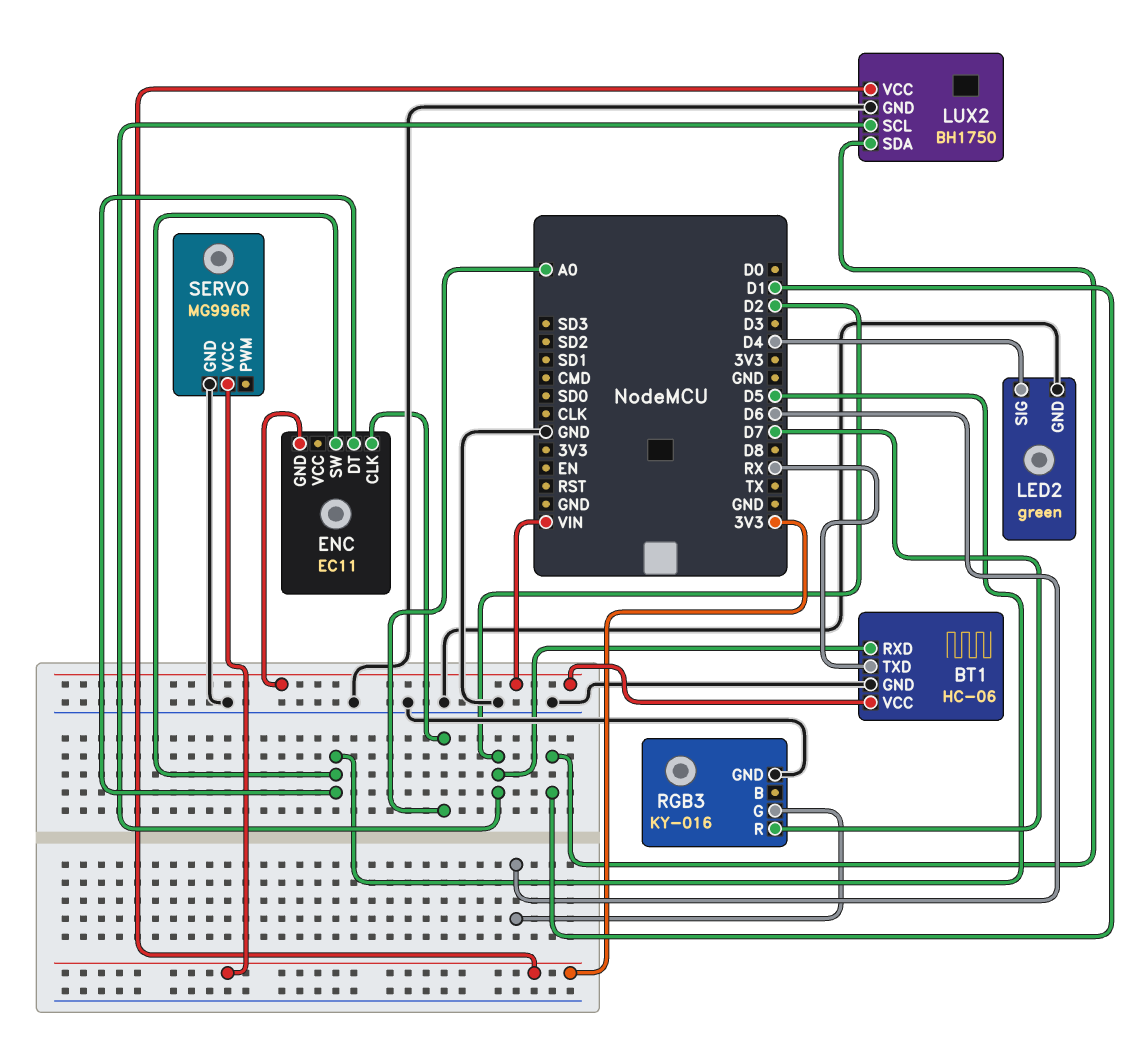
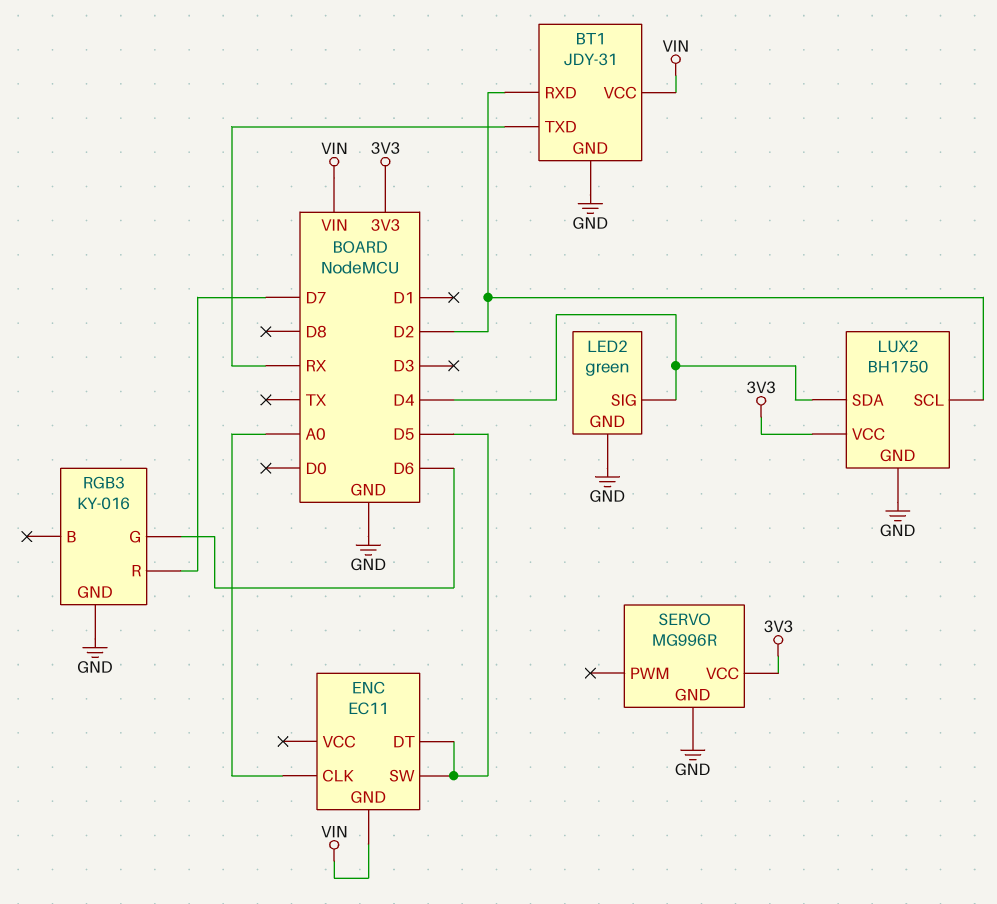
BT1: HC-06 -> JDY-31
LUX2 pin SDA: D1 -> D4

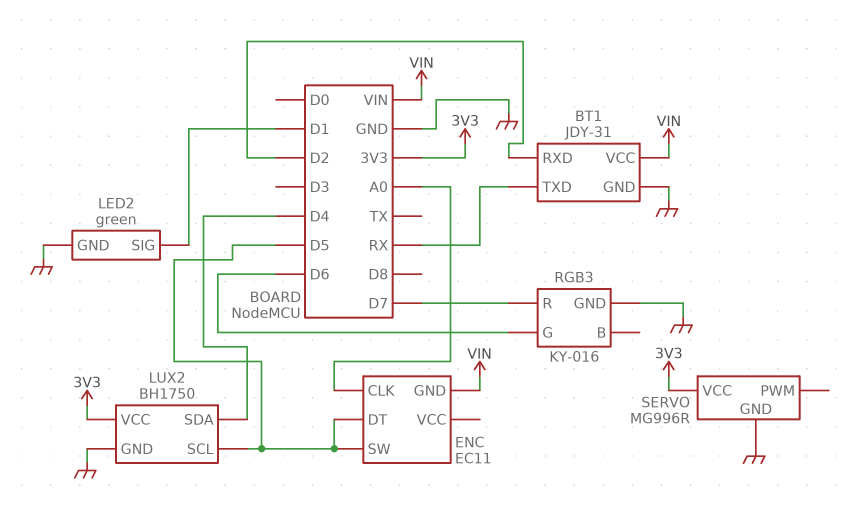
LED2 pin SIG: D4 -> D1
LUX2 pin SCL: D2 -> D5

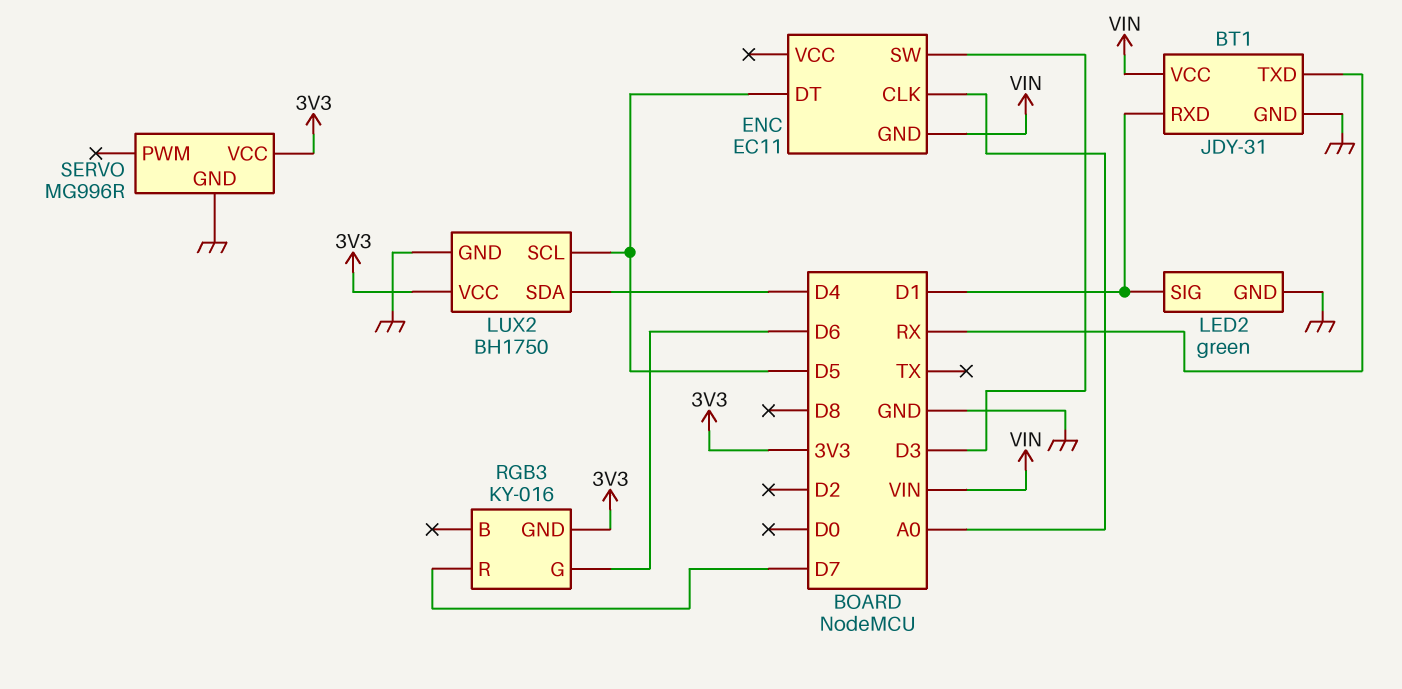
BT1 pin RXD: D2 -> D1
ENC pin SW: D5 -> D3
RGB3 pin GND: GND -> 3V3

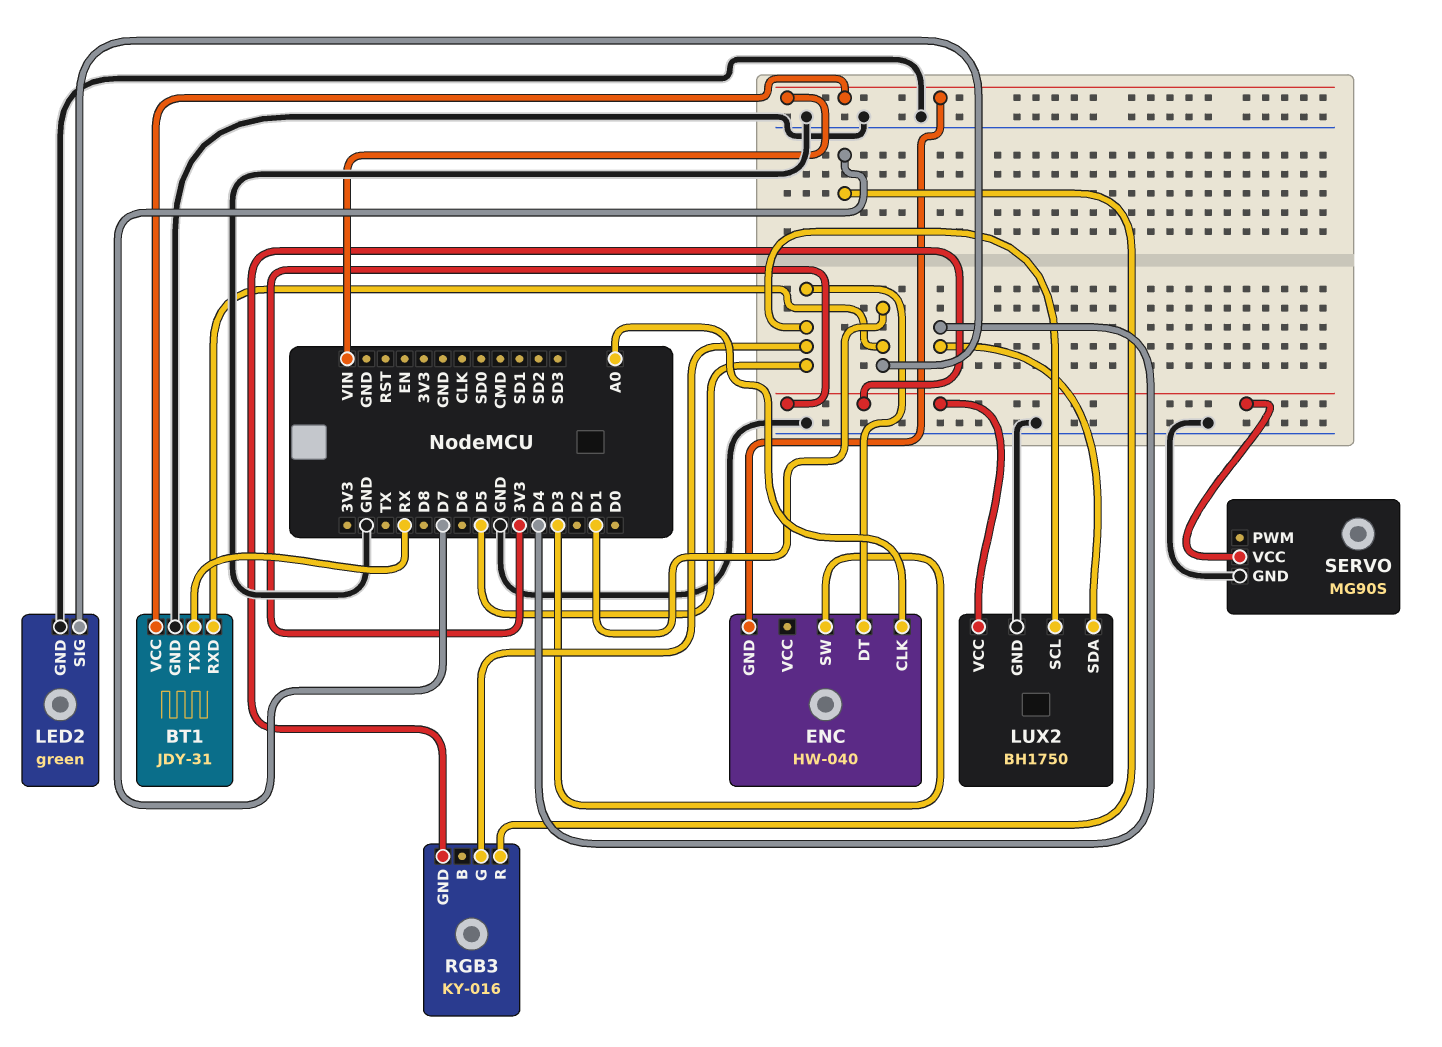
ENC: EC11 -> HW-040
RGB3 pin G: D6 -> D5
SERVO: MG996R -> MG90S

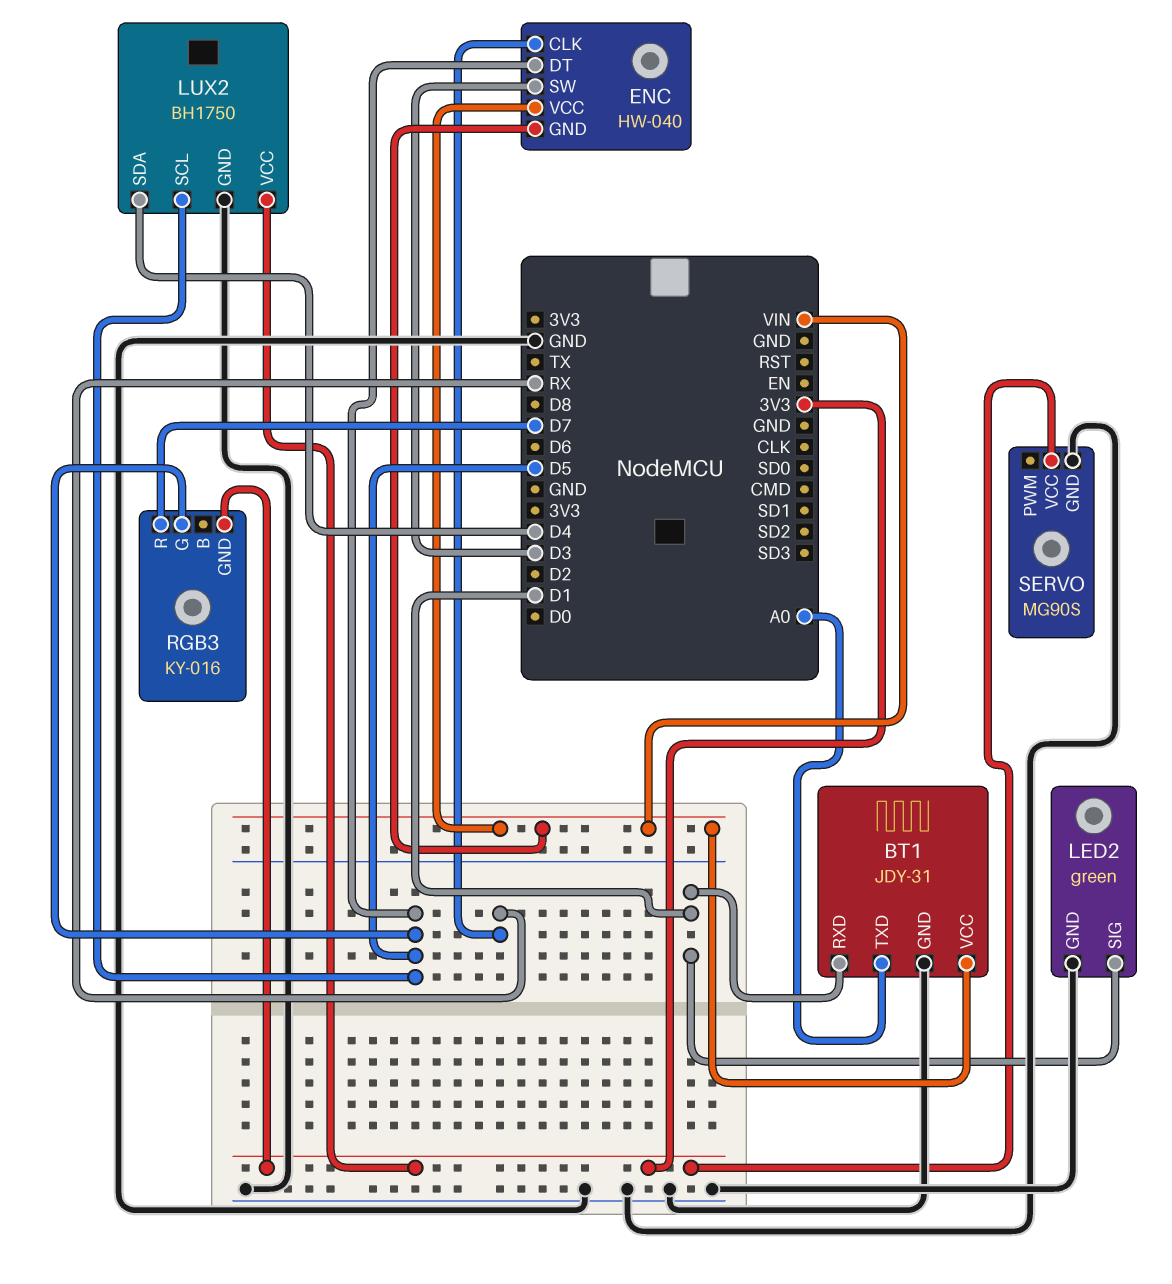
BT1 pin TXD: RX -> A0
ENC pin CLK: A0 -> RX
ENC pin VCC: none -> VIN

